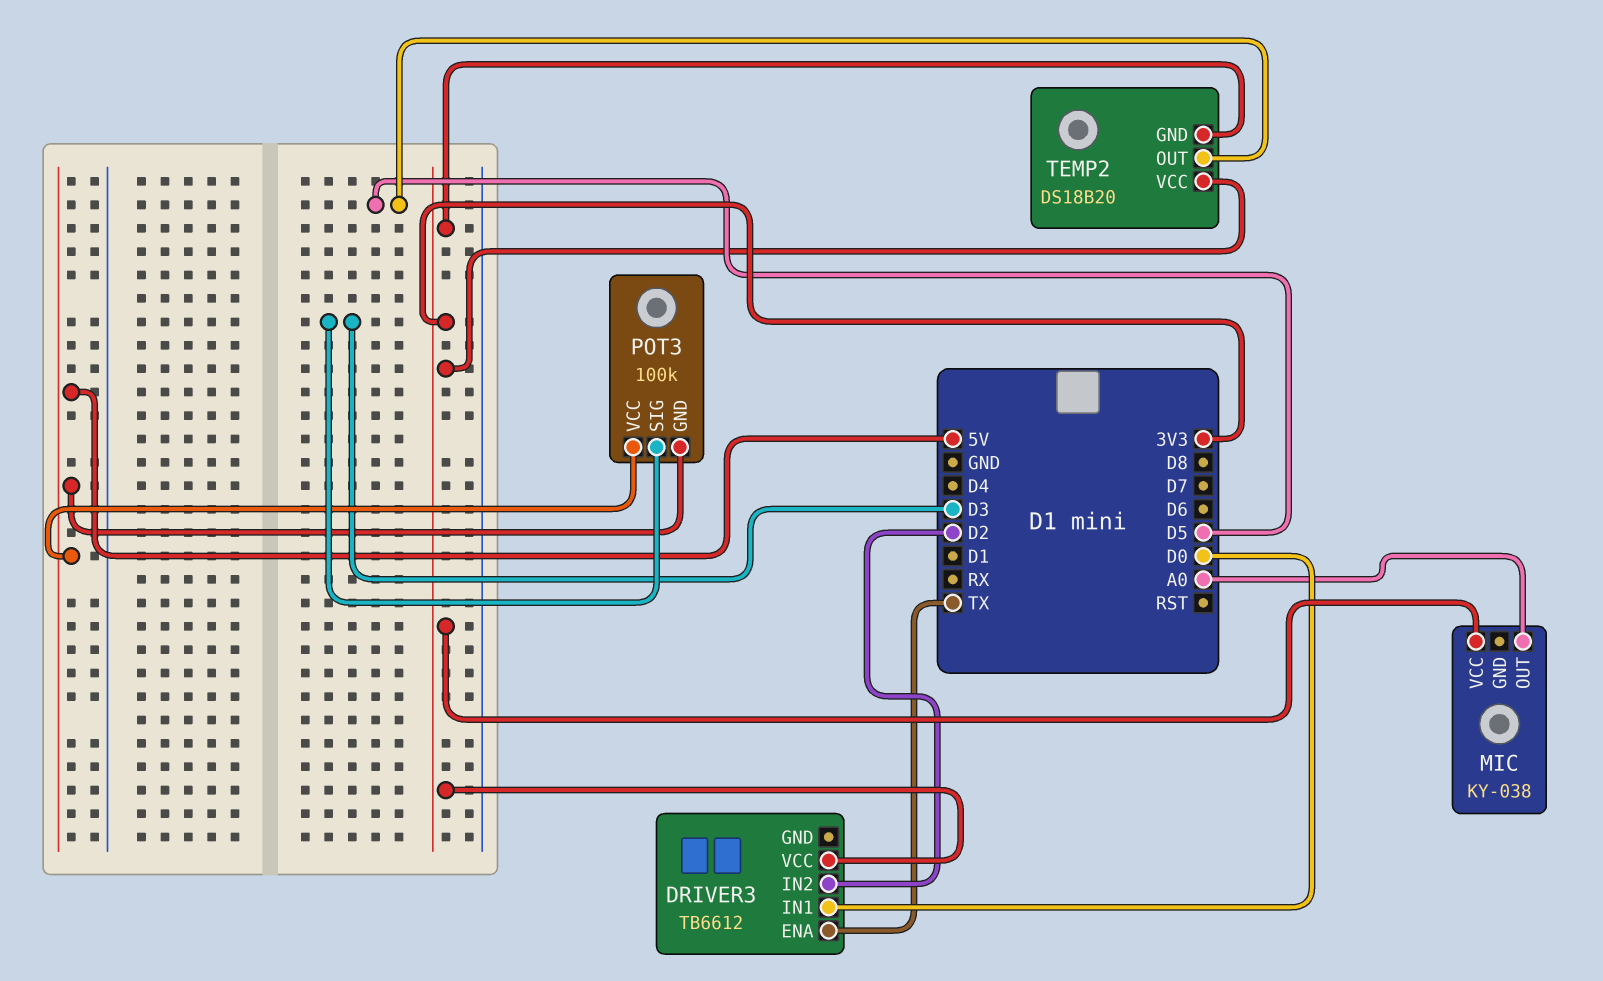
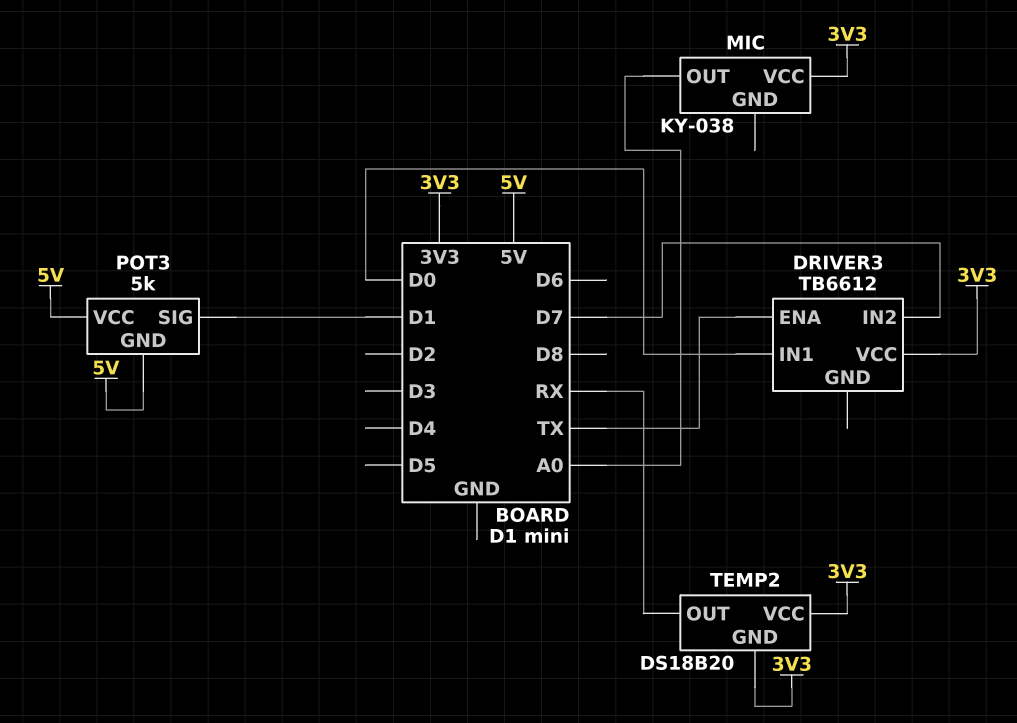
DRIVER3 pin IN2: D2 -> D7
POT3: 100k -> 5k
POT3 pin SIG: D3 -> D1
TEMP2 pin OUT: D5 -> RX

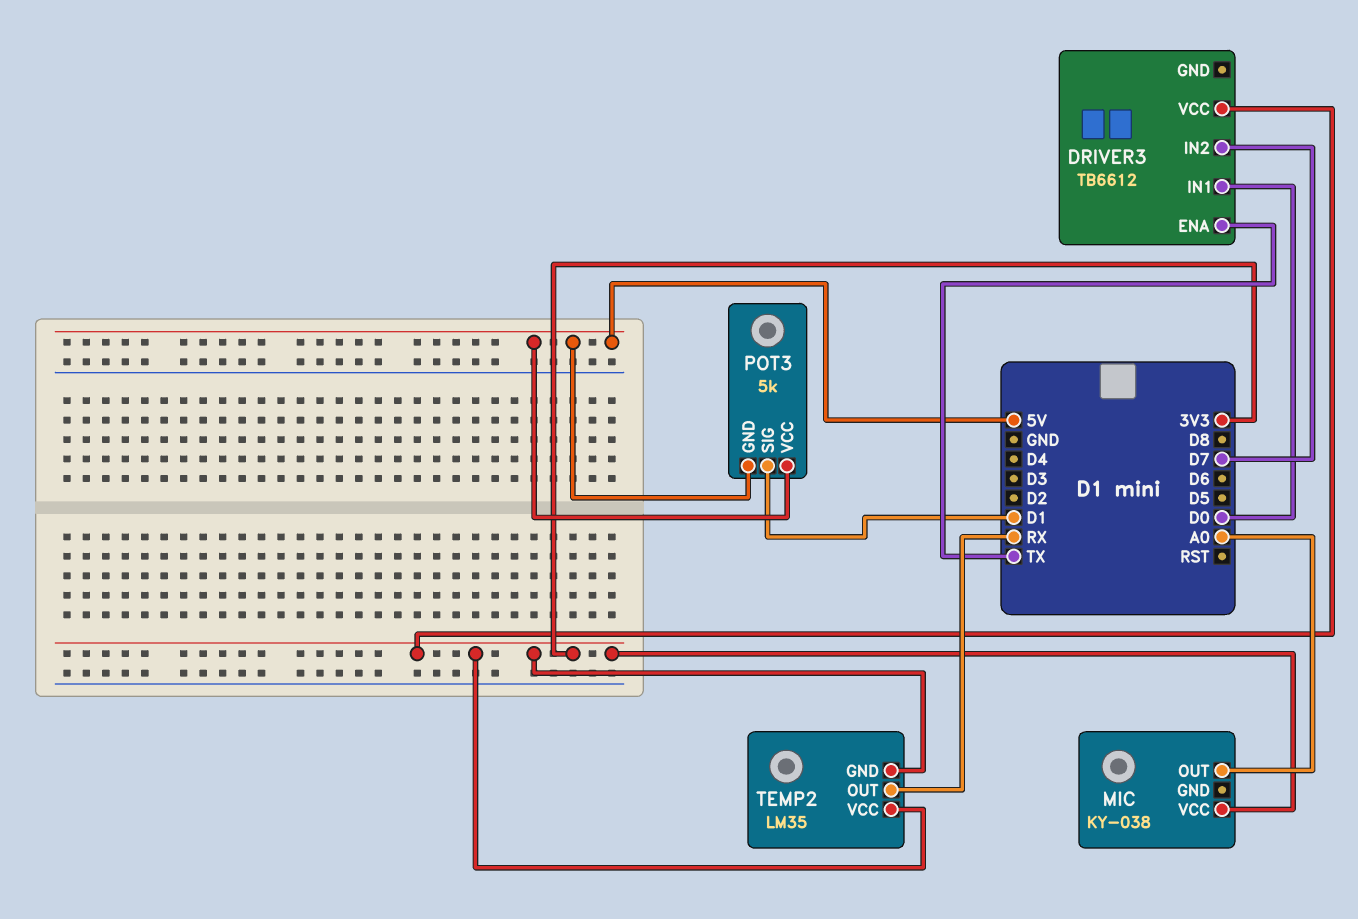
TEMP2: DS18B20 -> LM35

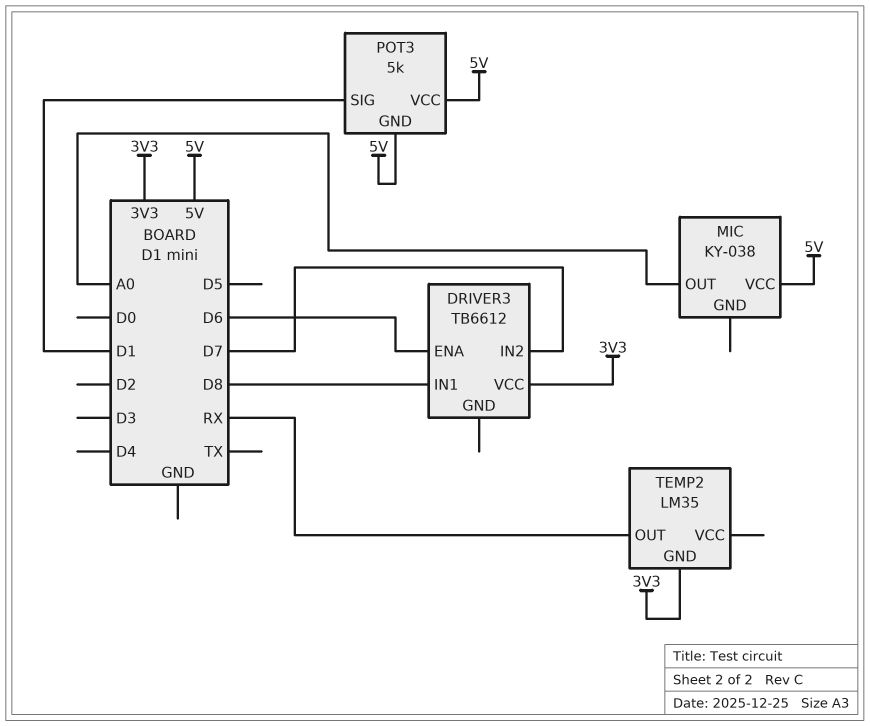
DRIVER3 pin ENA: TX -> D6
DRIVER3 pin IN1: D0 -> D8
MIC pin VCC: 3V3 -> 5V
TEMP2 pin VCC: 3V3 -> none

